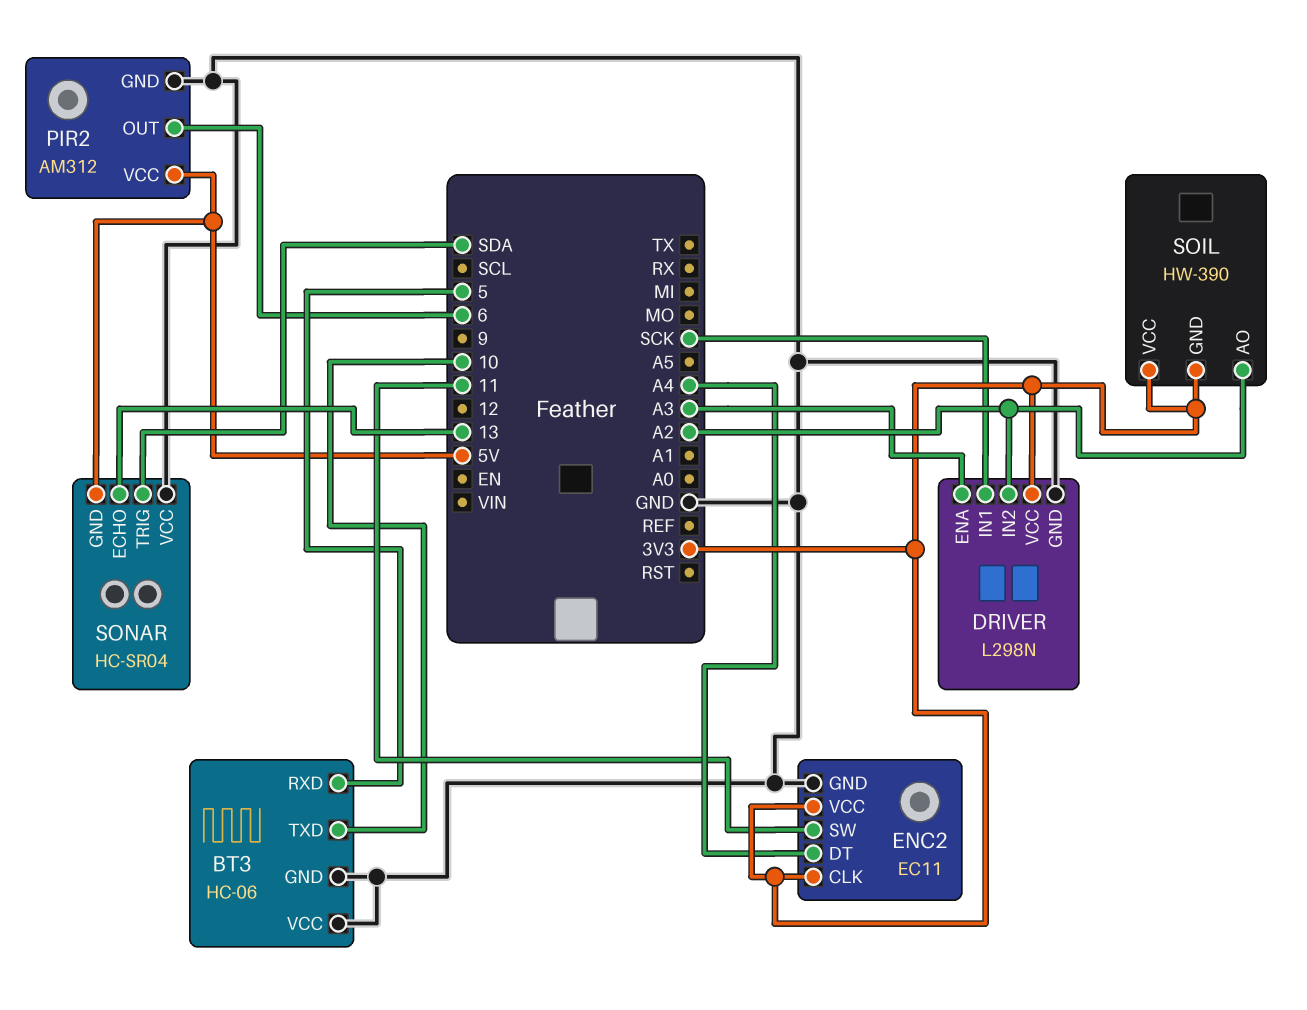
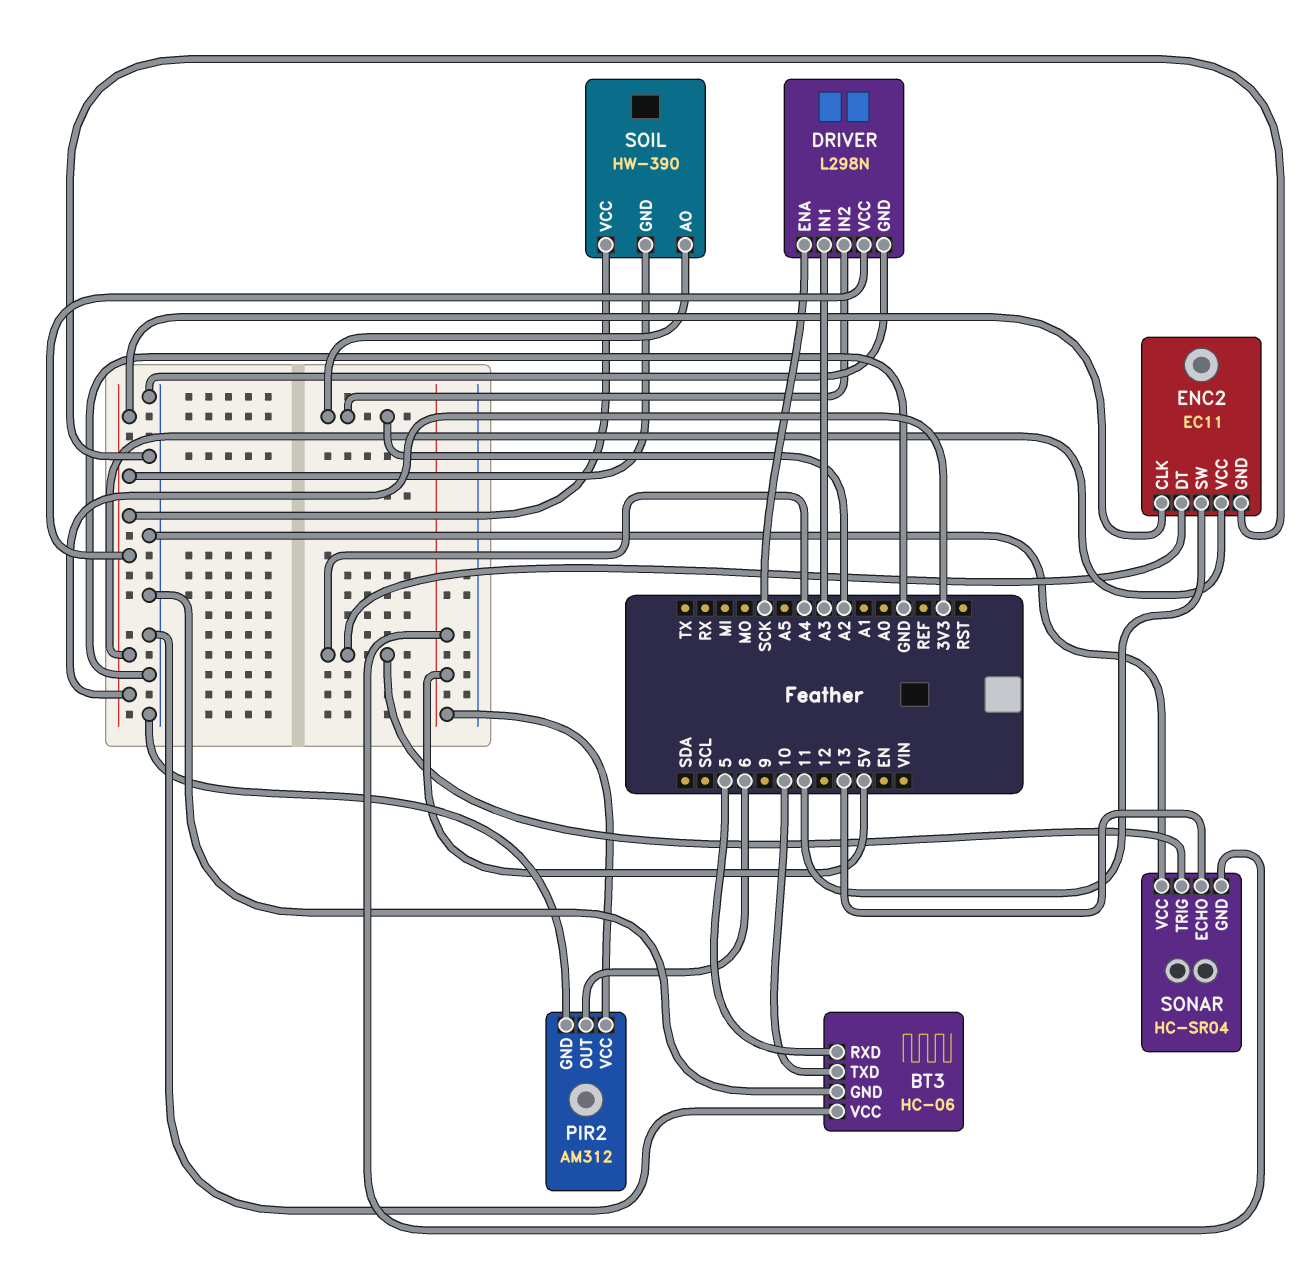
DRIVER pin ENA: A3 -> SCK
DRIVER pin IN1: SCK -> A3
SONAR pin TRIG: SDA -> A4

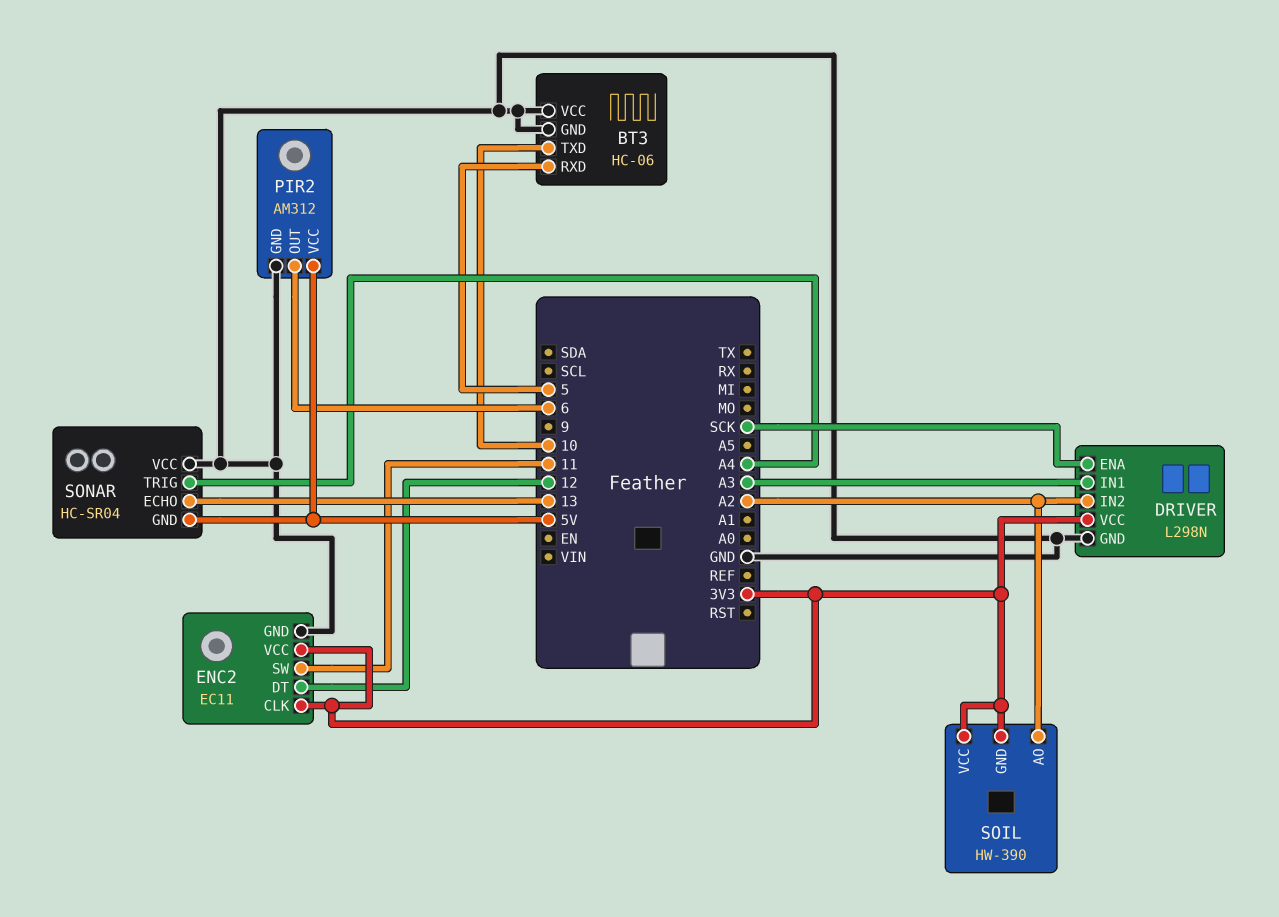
ENC2 pin DT: A4 -> 12

